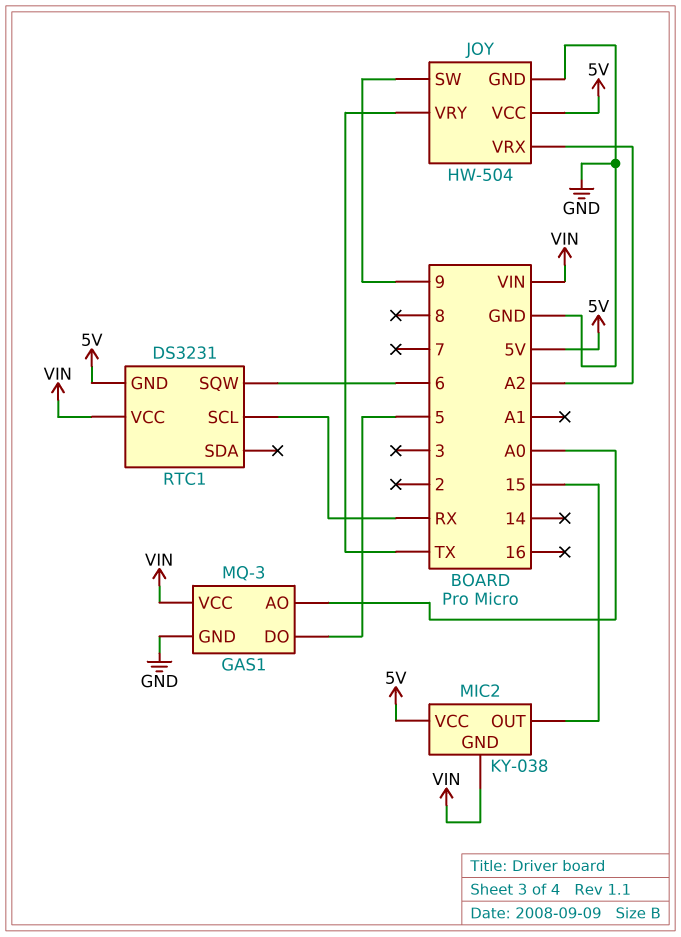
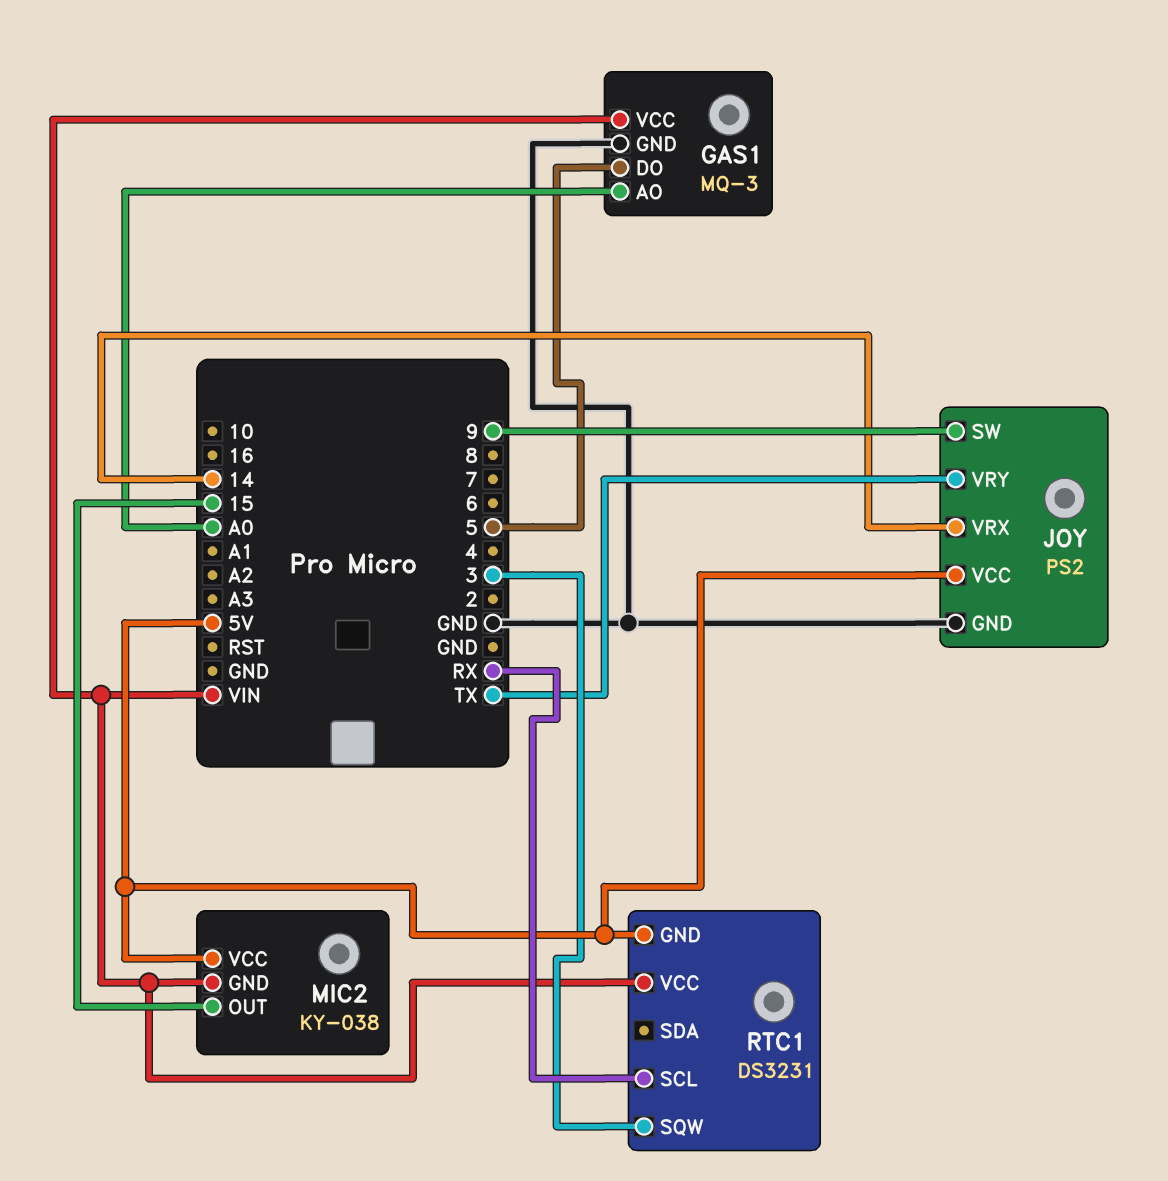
JOY: HW-504 -> PS2
JOY pin VRX: A2 -> 14
RTC1 pin SQW: 6 -> 3

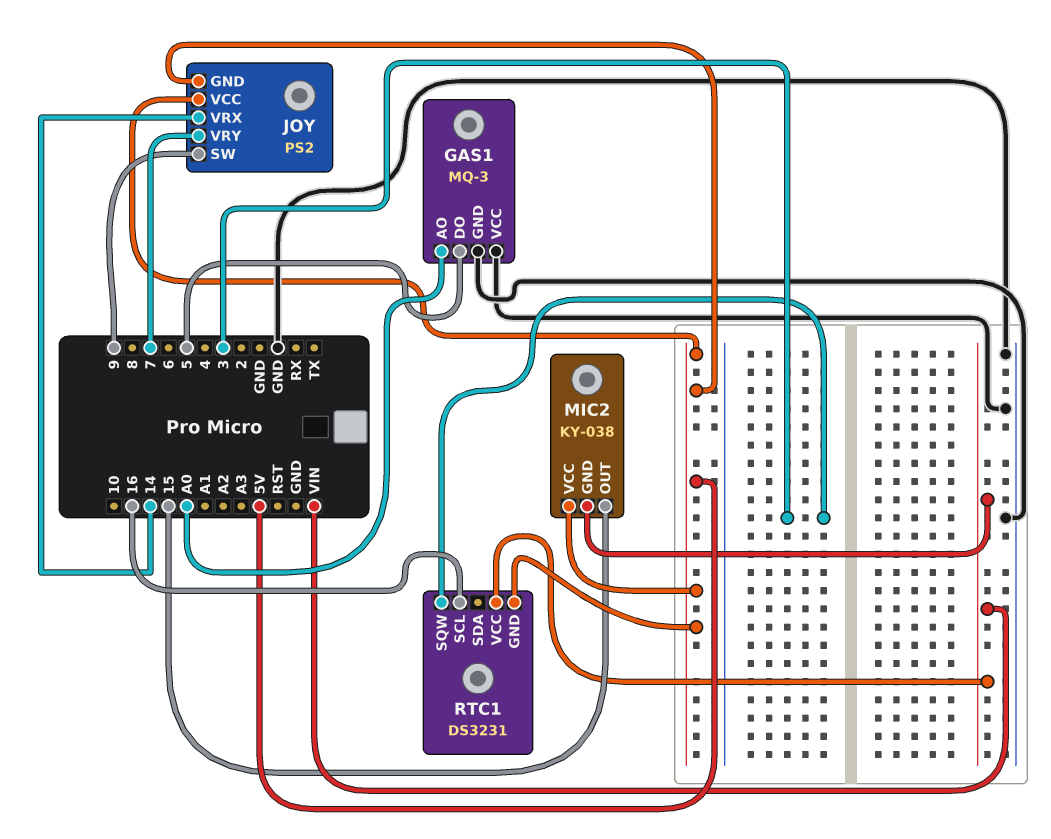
GAS1 pin VCC: VIN -> GND
JOY pin GND: GND -> 5V
JOY pin VRY: TX -> 7
RTC1 pin SCL: RX -> 16

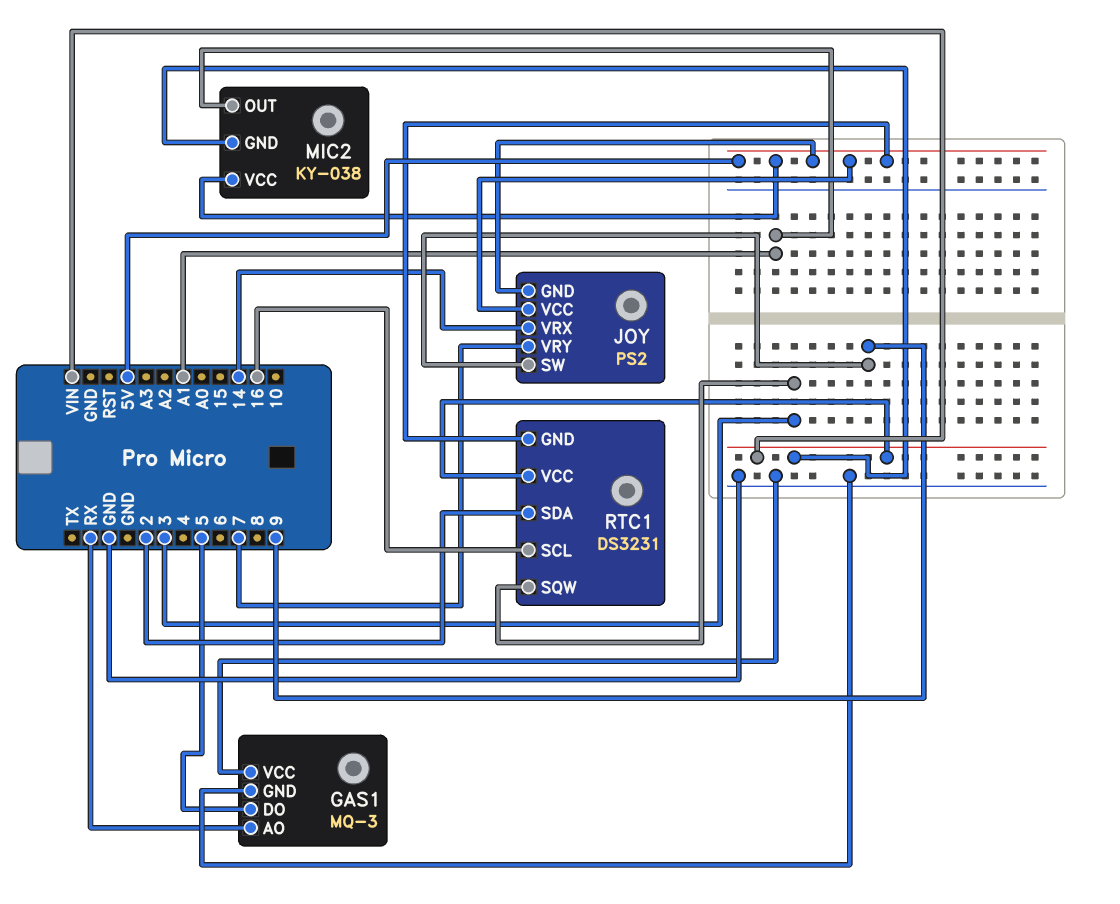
GAS1 pin AO: A0 -> RX
MIC2 pin OUT: 15 -> A1
RTC1 pin SDA: none -> 2

